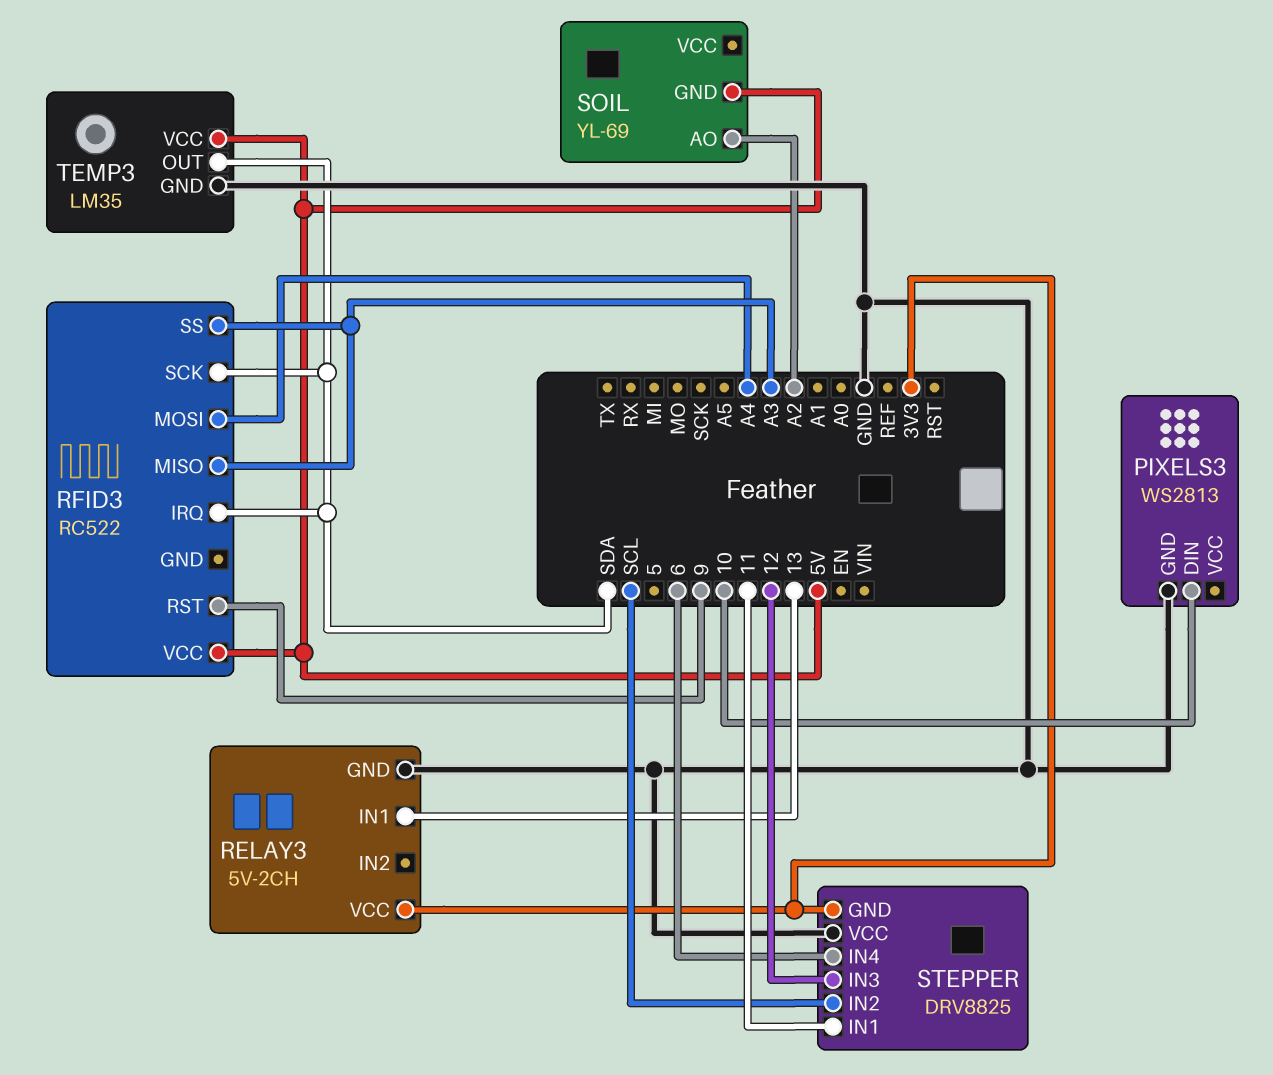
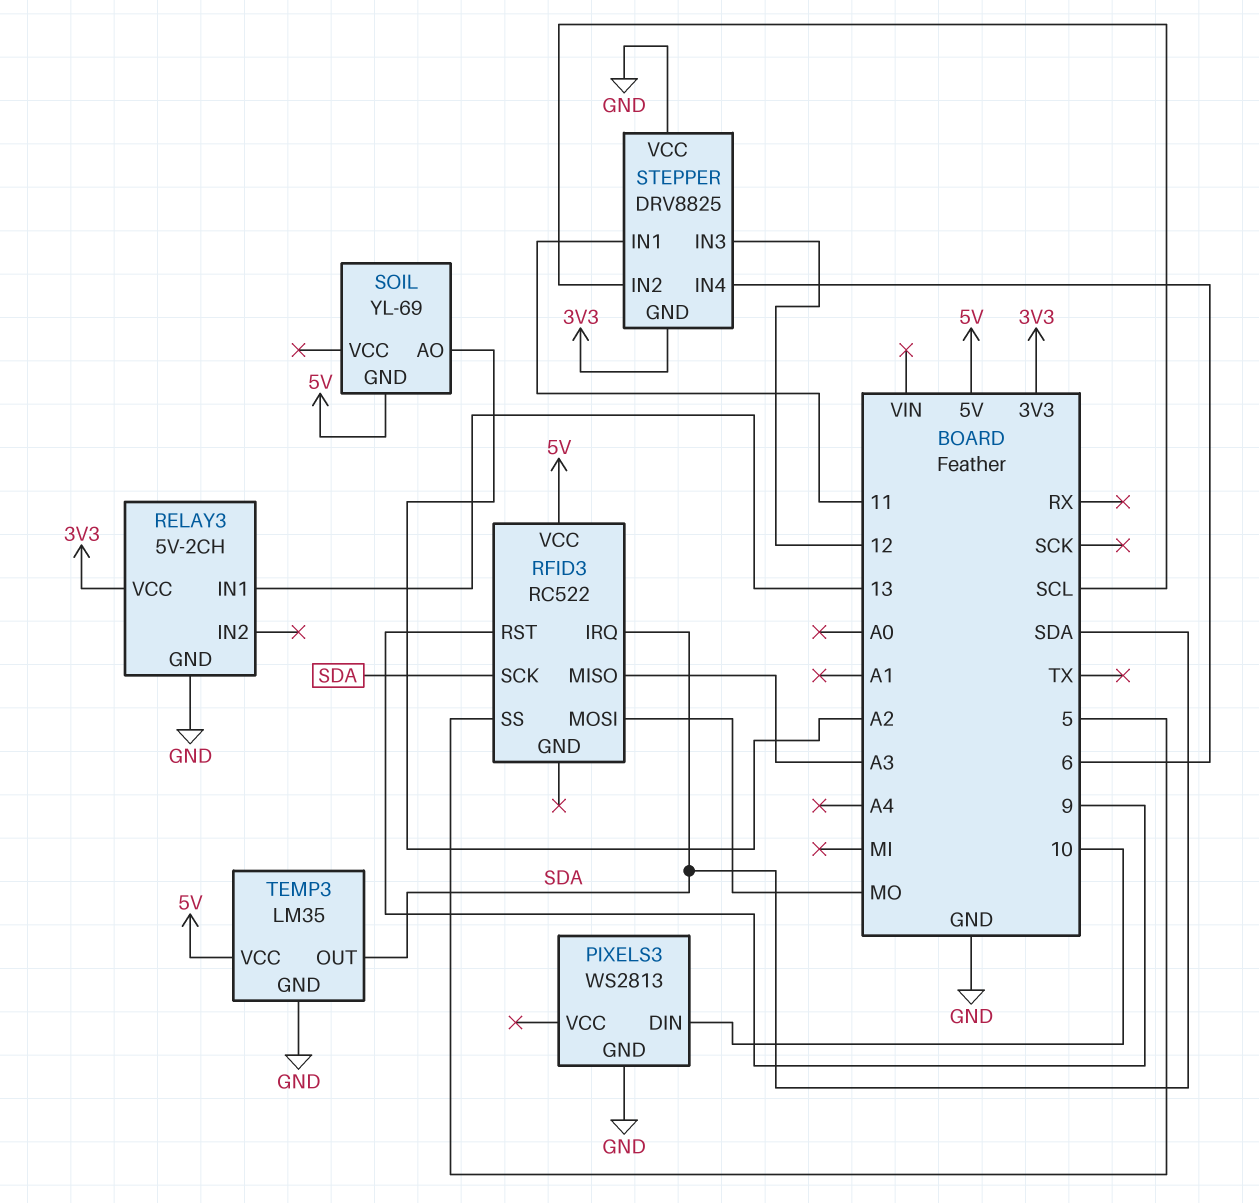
RFID3 pin MOSI: A4 -> MO
RFID3 pin SS: A3 -> 5

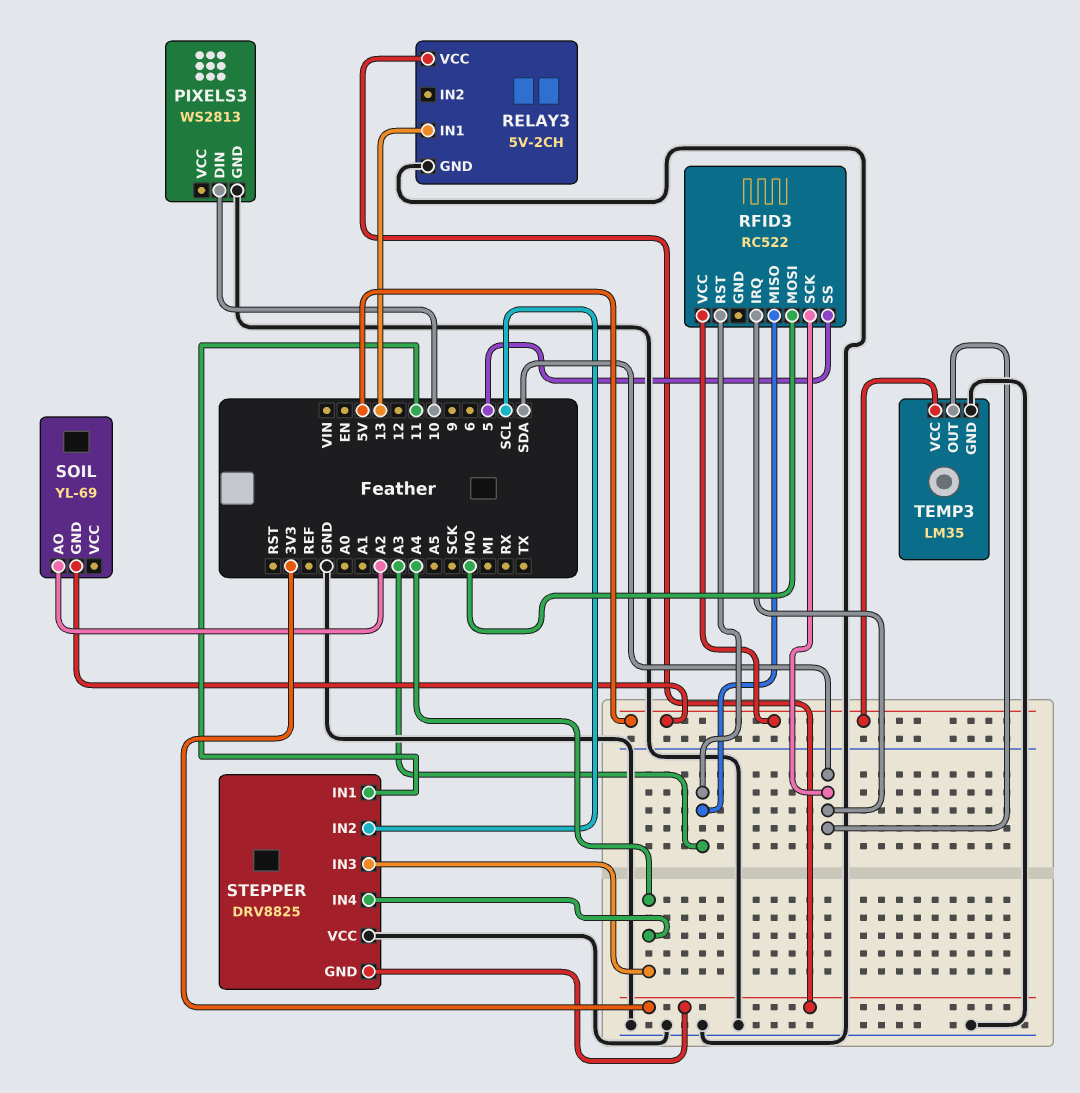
RFID3 pin RST: 9 -> A3
STEPPER pin IN3: 12 -> A4
STEPPER pin IN4: 6 -> A4

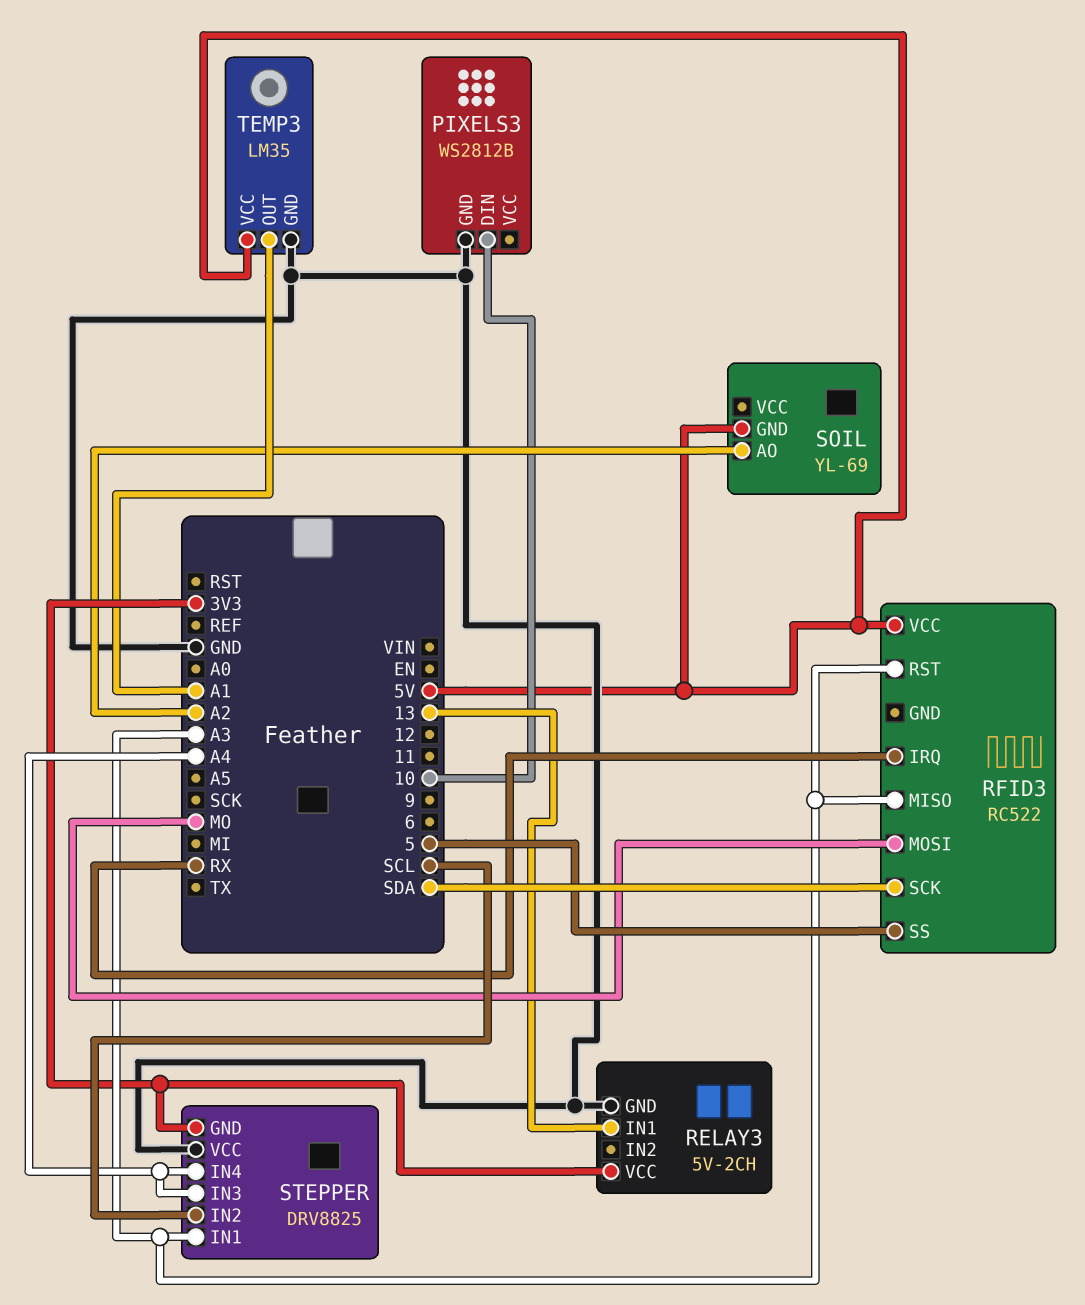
PIXELS3: WS2813 -> WS2812B
RFID3 pin IRQ: SDA -> RX
STEPPER pin IN1: 11 -> A3
TEMP3 pin OUT: SDA -> A1

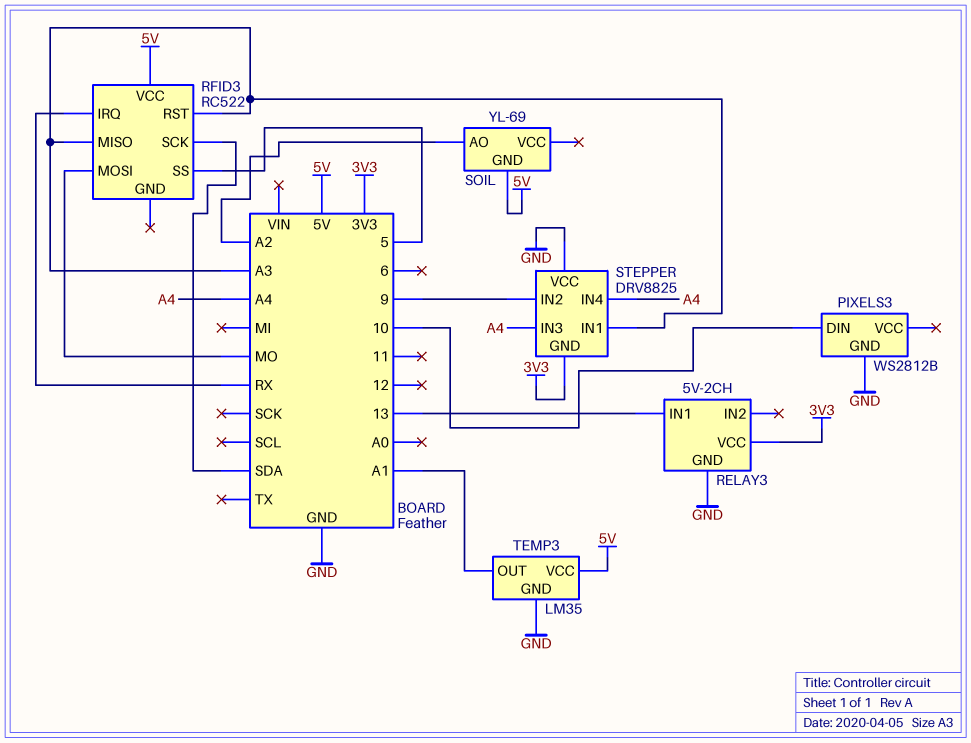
STEPPER pin IN2: SCL -> 9

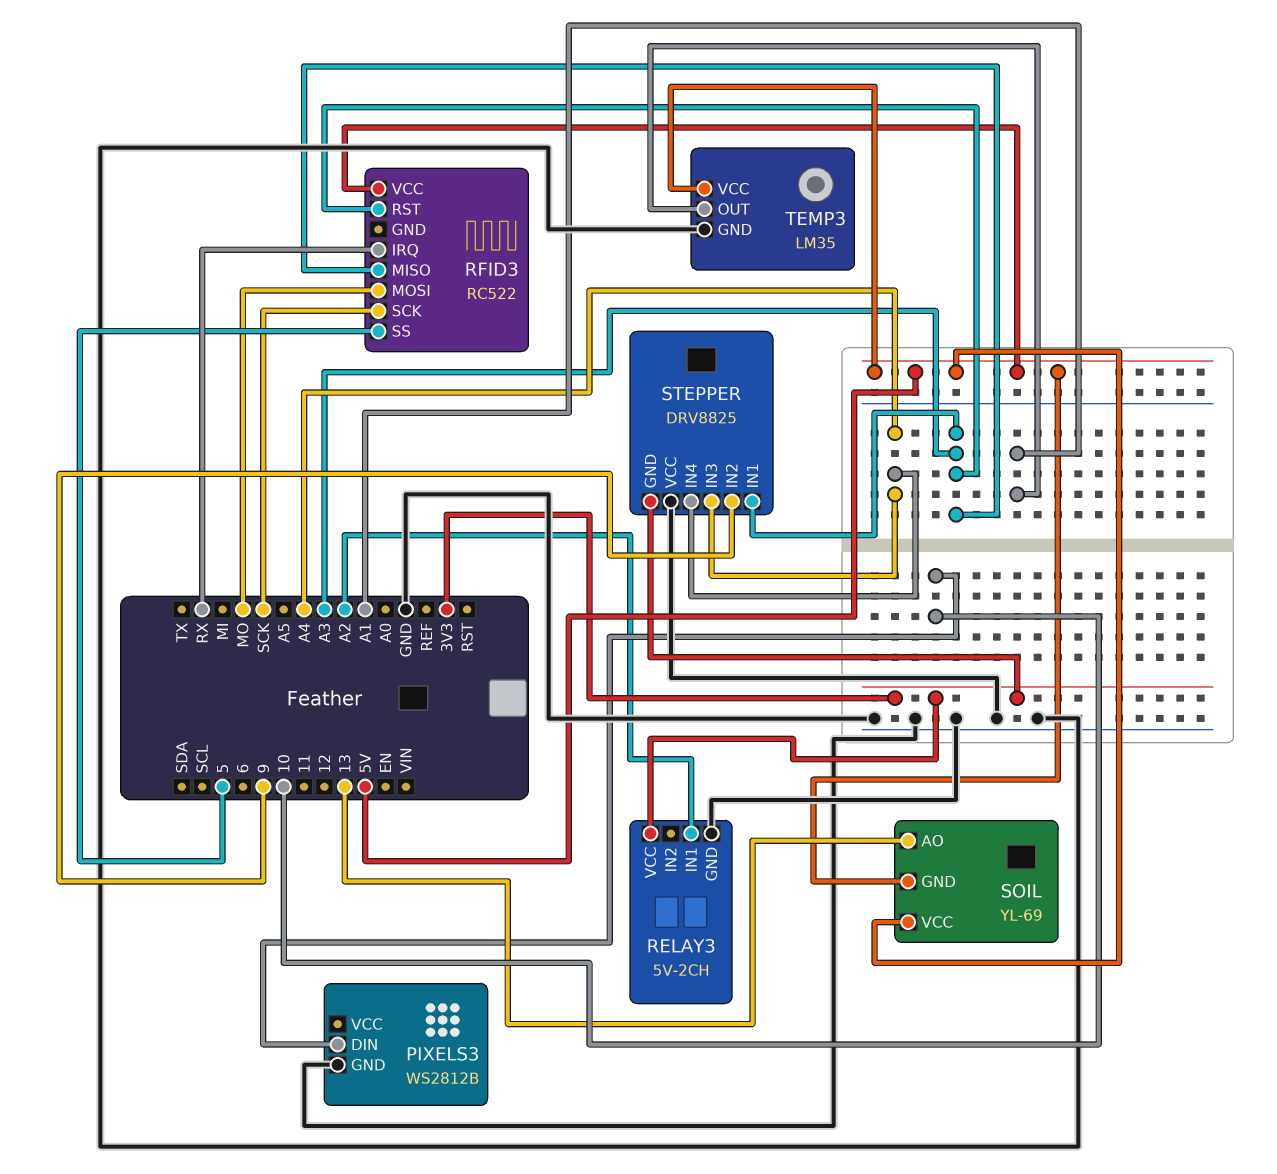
RELAY3 pin IN1: 13 -> A2
RFID3 pin SCK: SDA -> SCK
SOIL pin AO: A2 -> 13
SOIL pin VCC: none -> 5V

